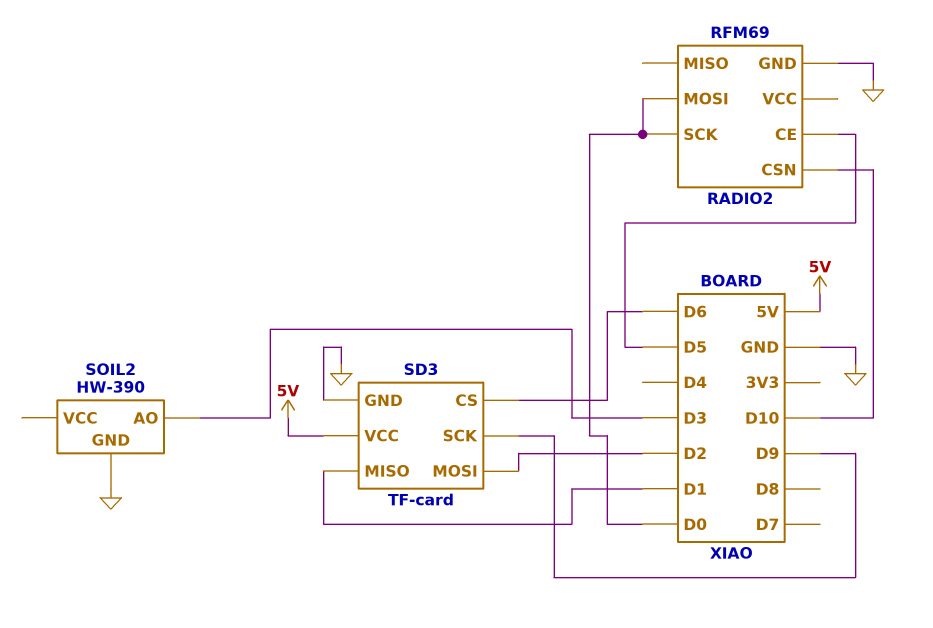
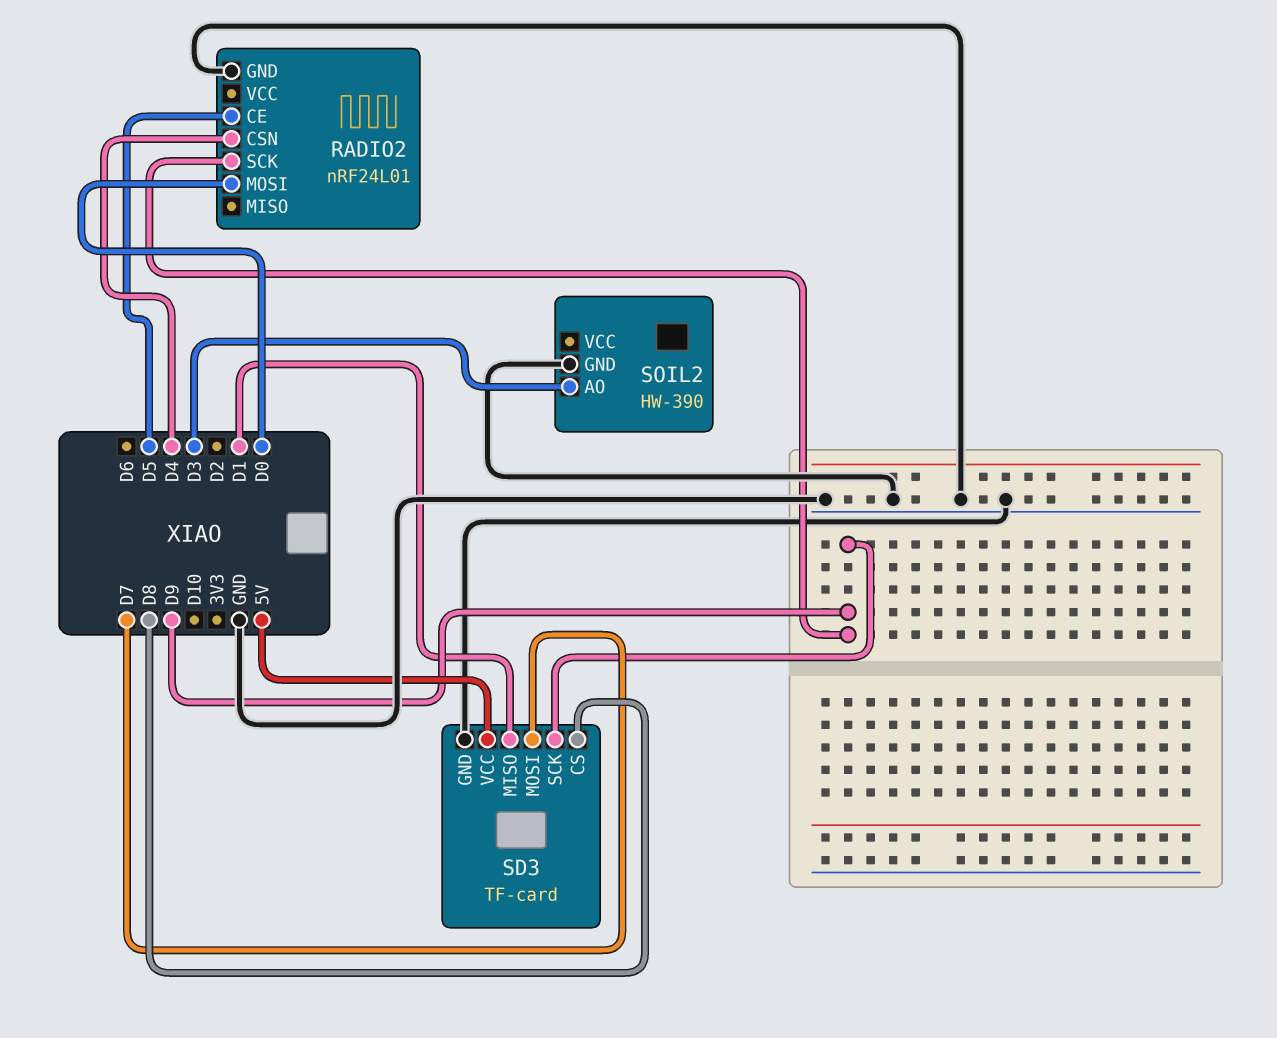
RADIO2: RFM69 -> nRF24L01
RADIO2 pin CSN: D10 -> D4
RADIO2 pin SCK: D0 -> D9
SD3 pin CS: D6 -> D8
SD3 pin MOSI: D2 -> D7

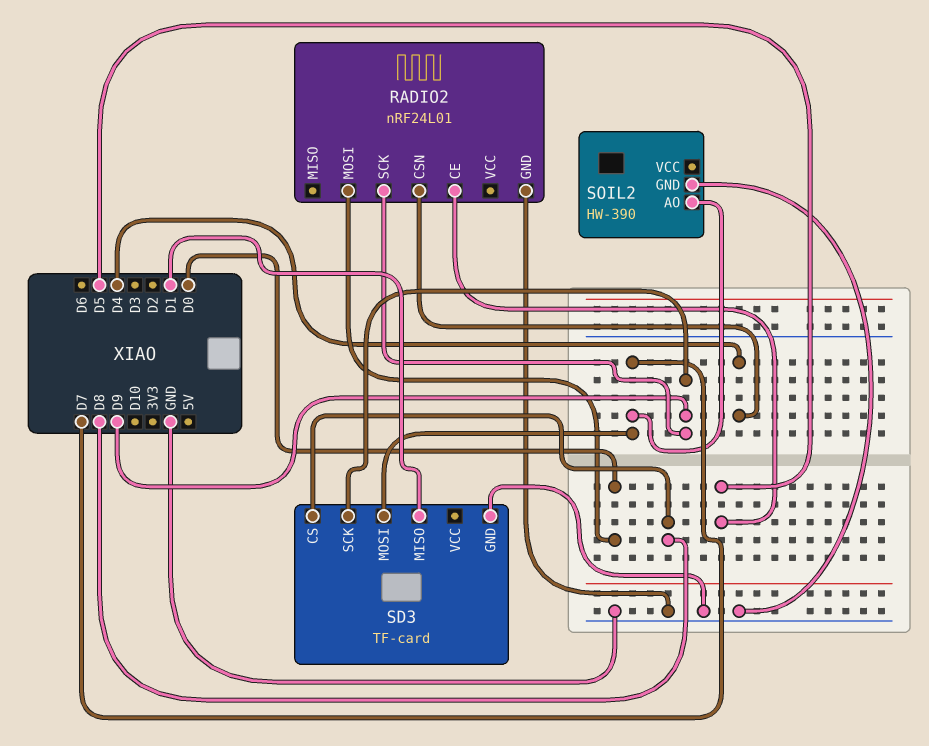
SD3 pin VCC: 5V -> none
SOIL2 pin AO: D3 -> D7

